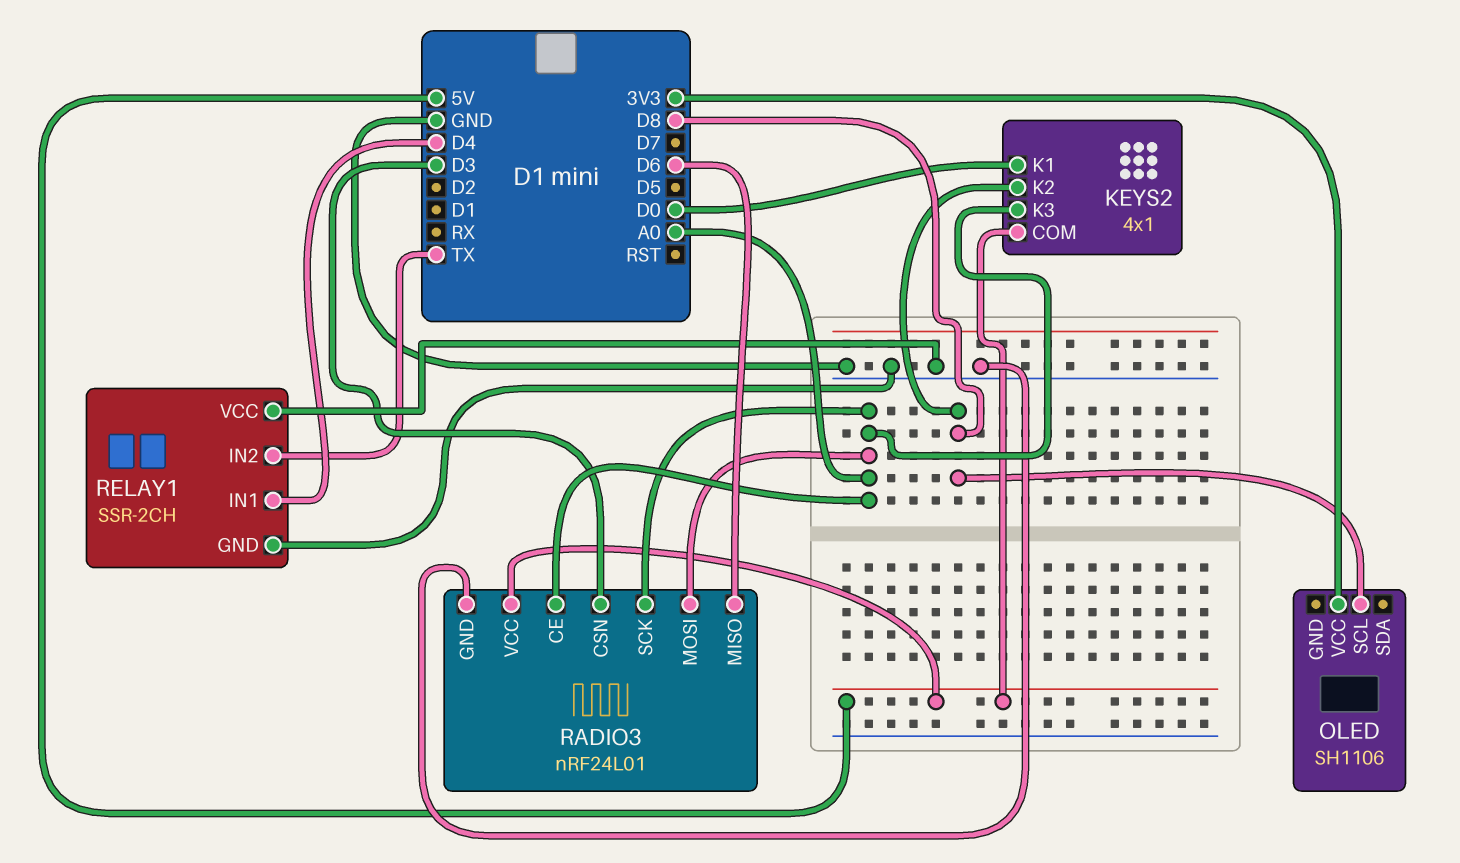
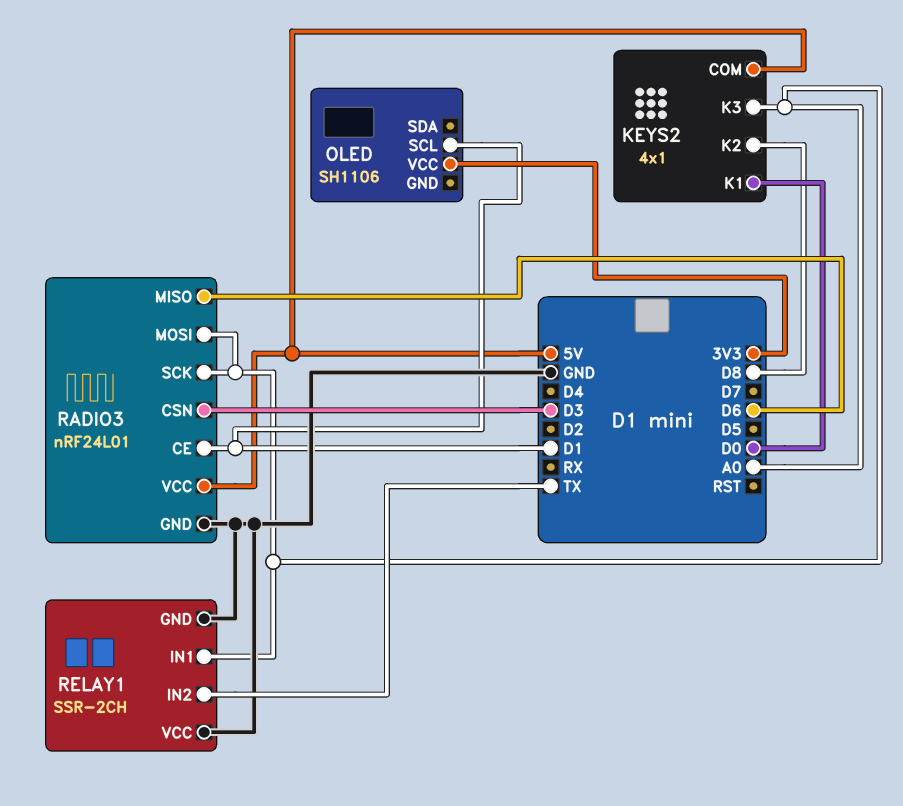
OLED pin SCL: D8 -> D1
RADIO3 pin CE: A0 -> D1
RELAY1 pin IN1: D4 -> A0

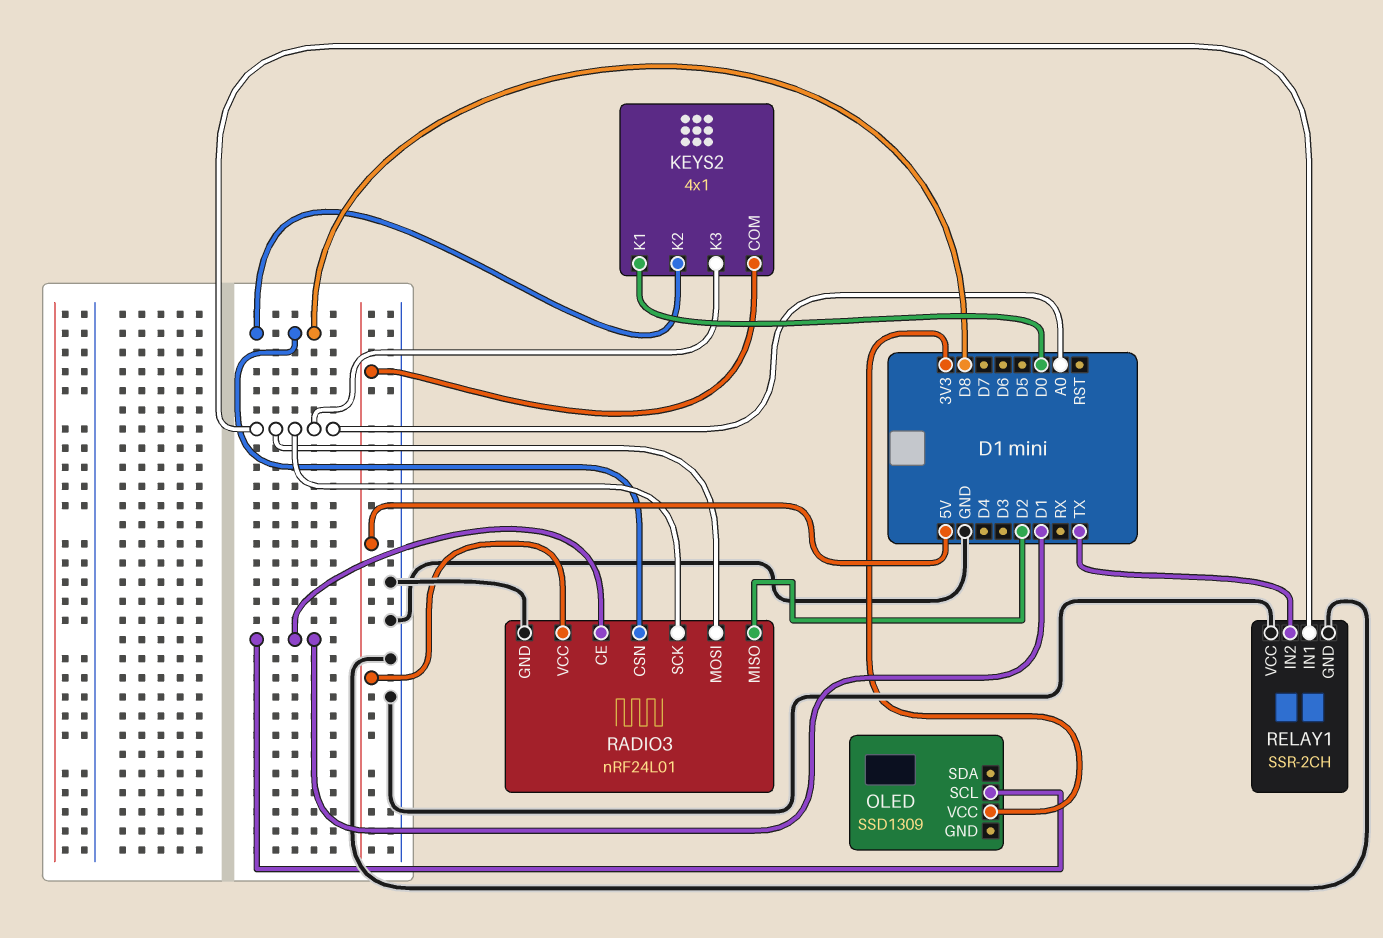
OLED: SH1106 -> SSD1309
RADIO3 pin CSN: D3 -> D8
RADIO3 pin MISO: D6 -> D2

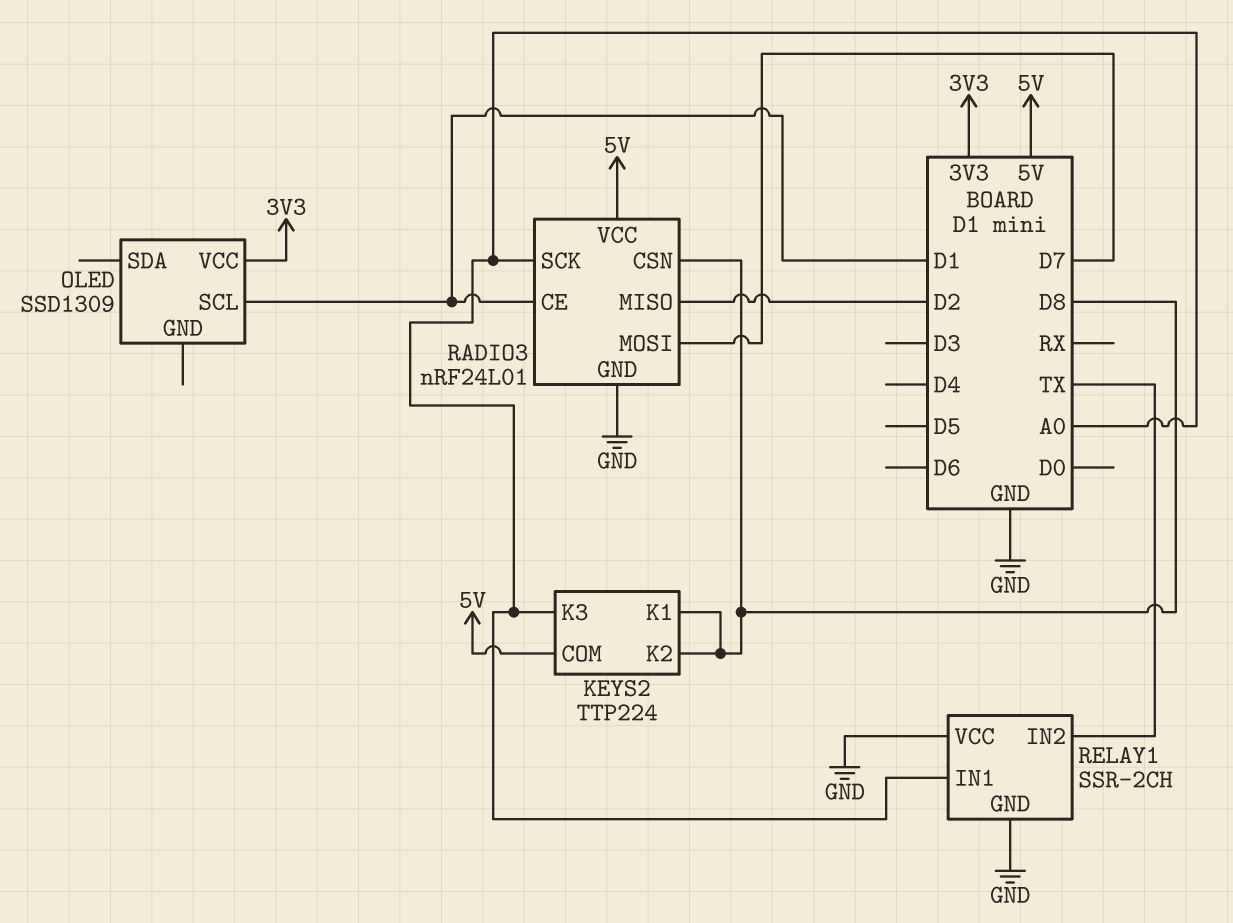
KEYS2: 4x1 -> TTP224
KEYS2 pin K1: D0 -> D8
RADIO3 pin MOSI: A0 -> D7

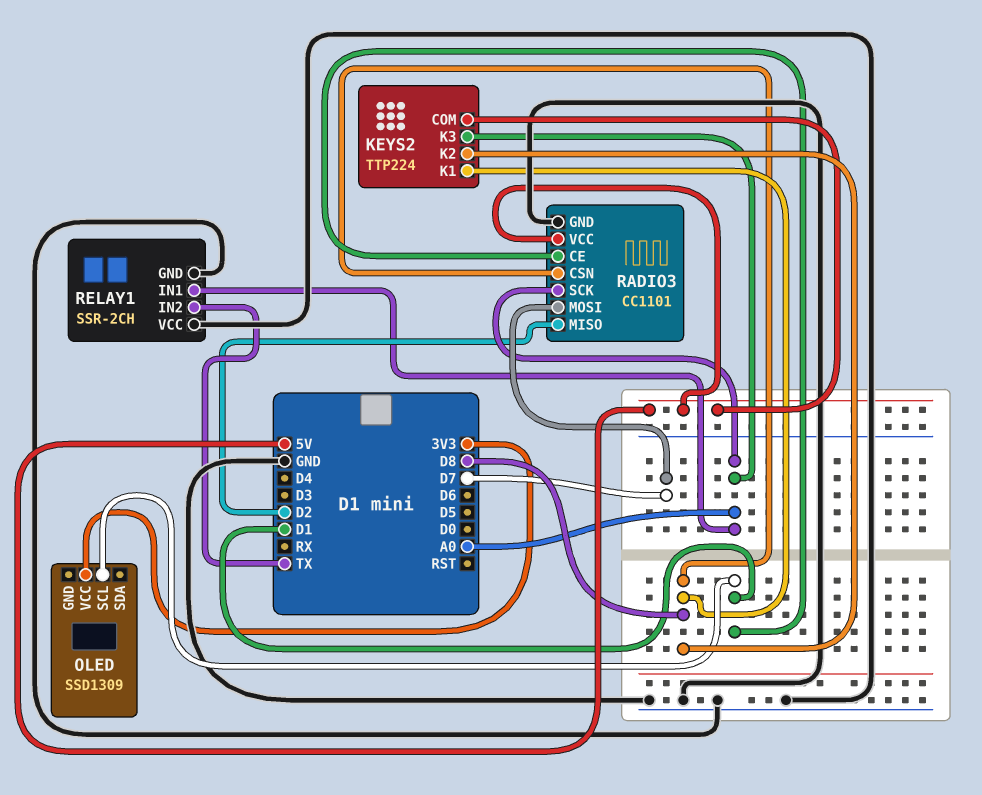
RADIO3: nRF24L01 -> CC1101

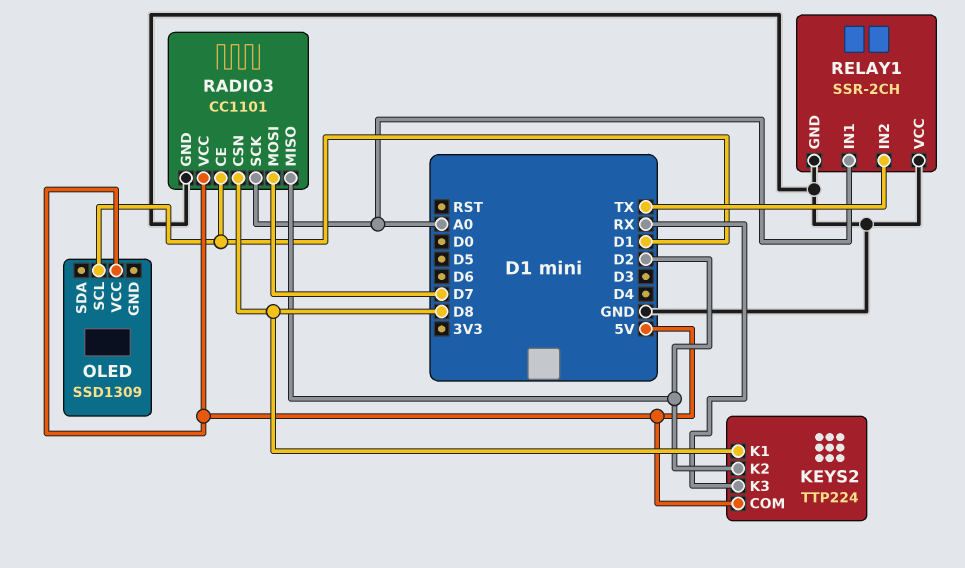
KEYS2 pin K2: D8 -> D2
KEYS2 pin K3: A0 -> RX
OLED pin VCC: 3V3 -> 5V

